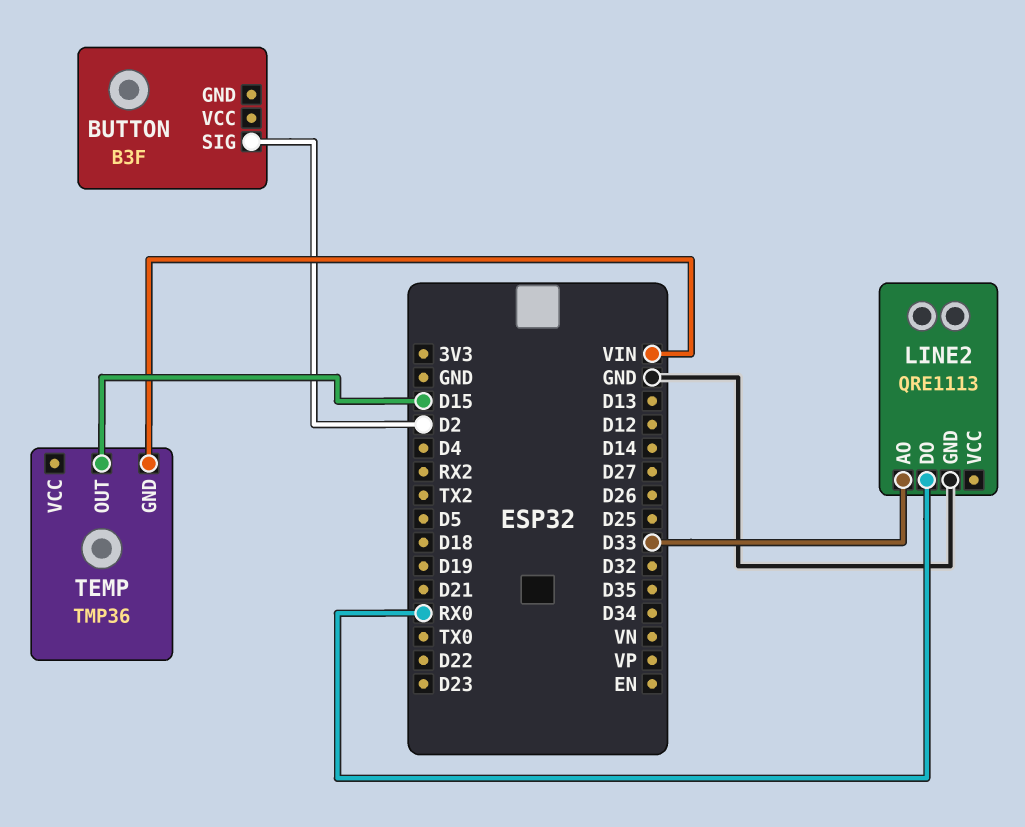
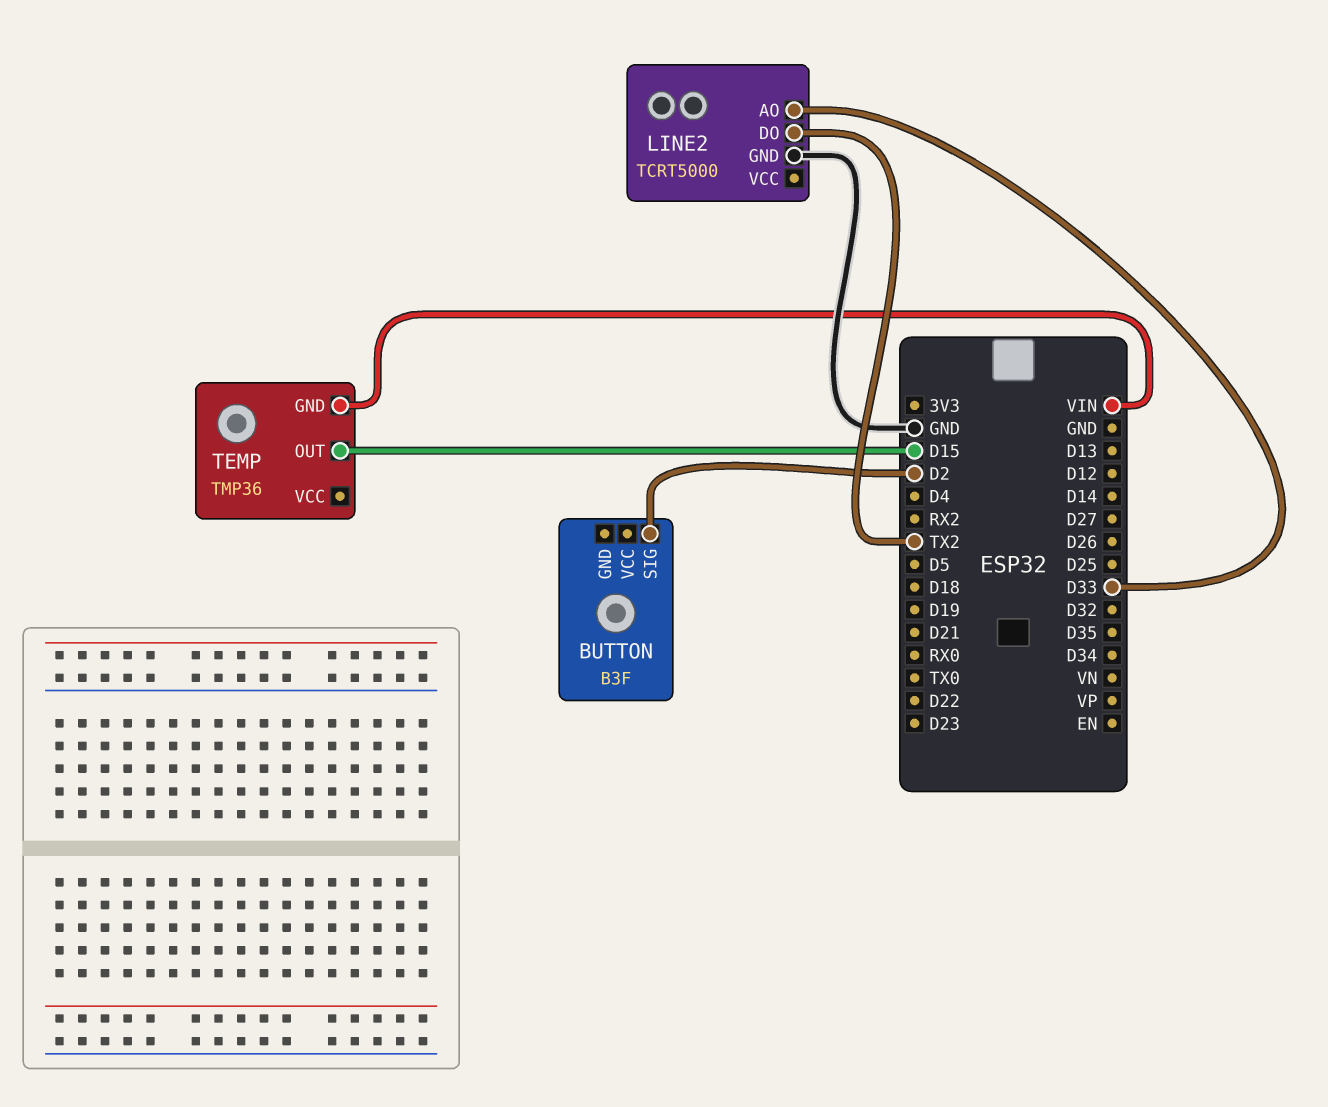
LINE2: QRE1113 -> TCRT5000
LINE2 pin DO: RX0 -> TX2

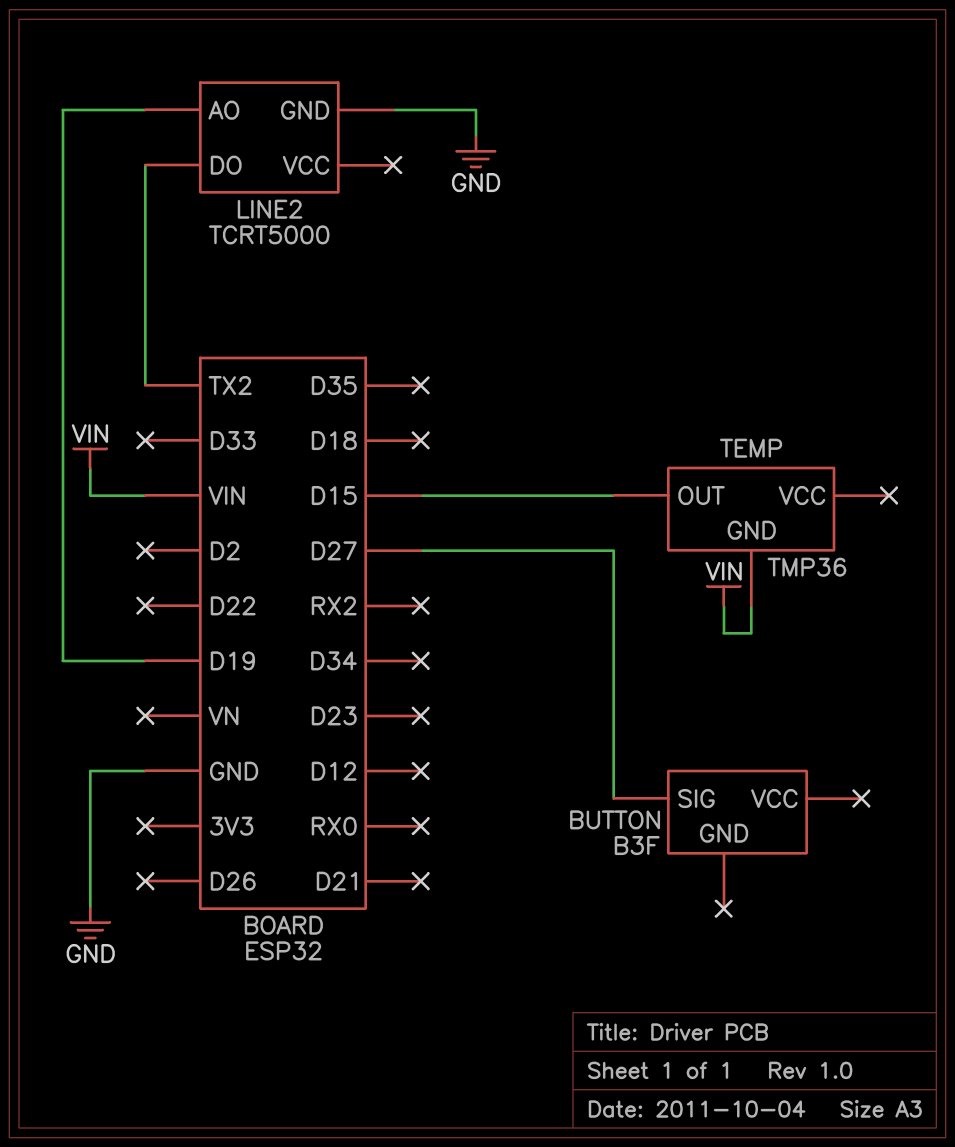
BUTTON pin SIG: D2 -> D27
LINE2 pin AO: D33 -> D19

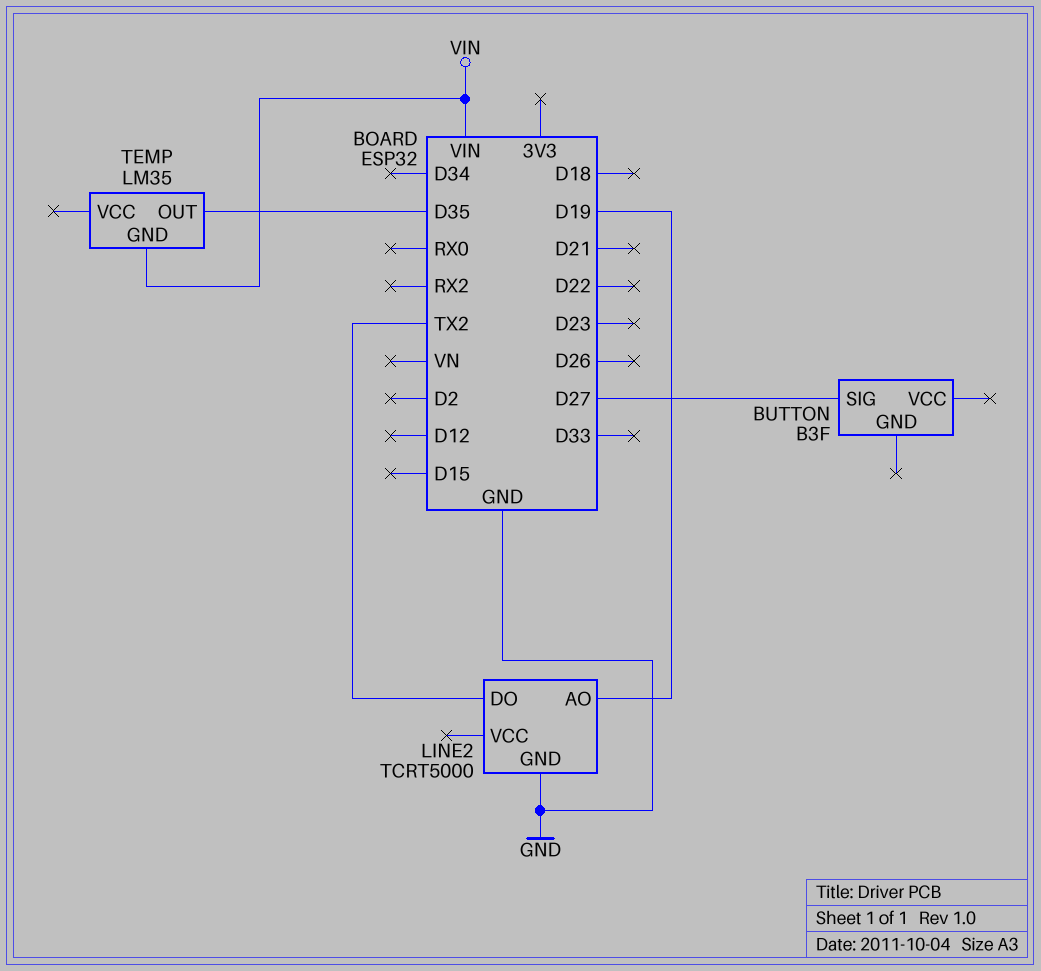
TEMP: TMP36 -> LM35
TEMP pin OUT: D15 -> D35

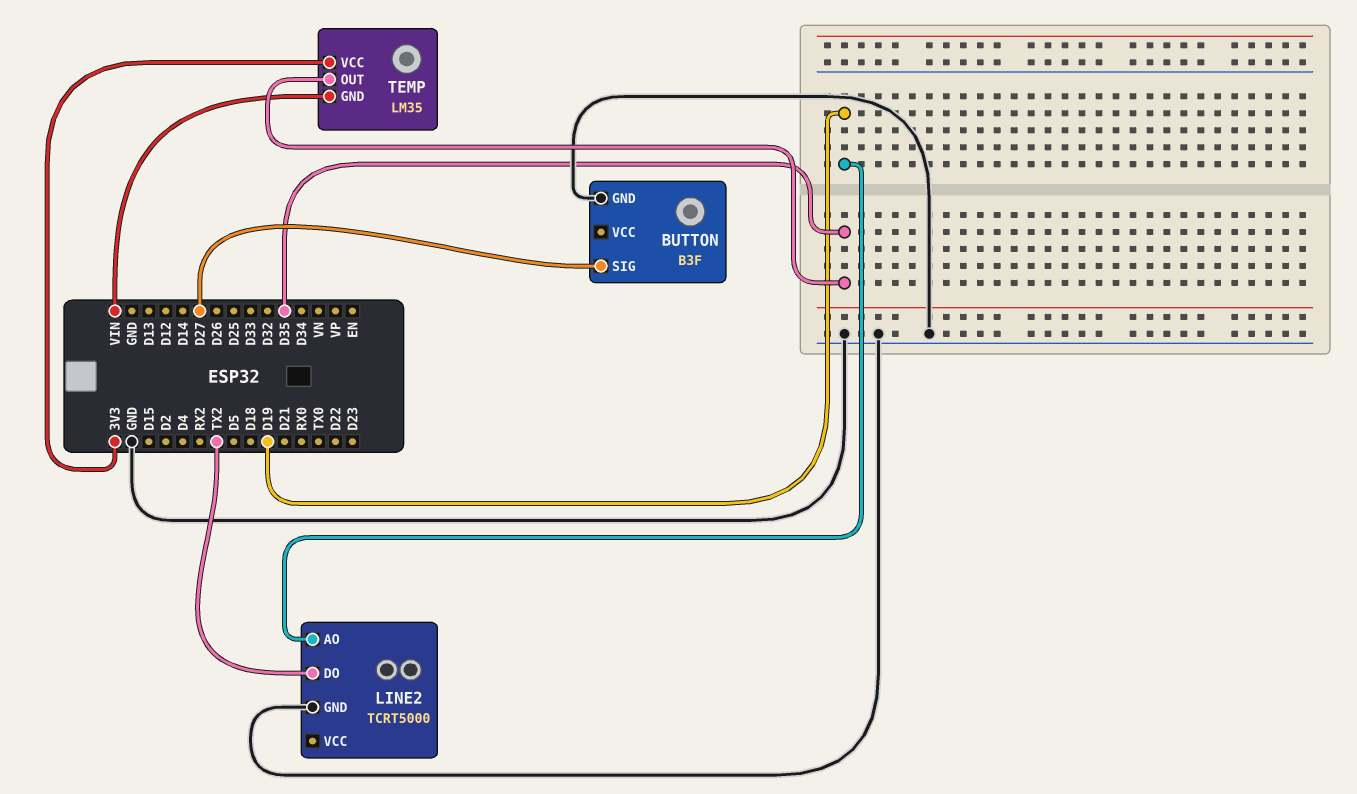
BUTTON pin GND: none -> GND
TEMP pin VCC: none -> 3V3

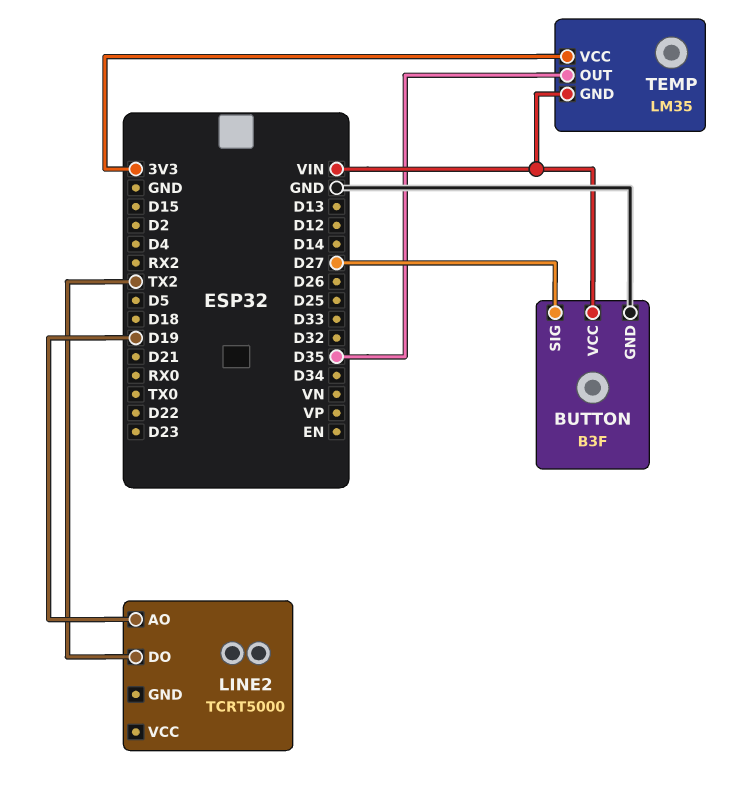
BUTTON pin VCC: none -> VIN
LINE2 pin GND: GND -> none

